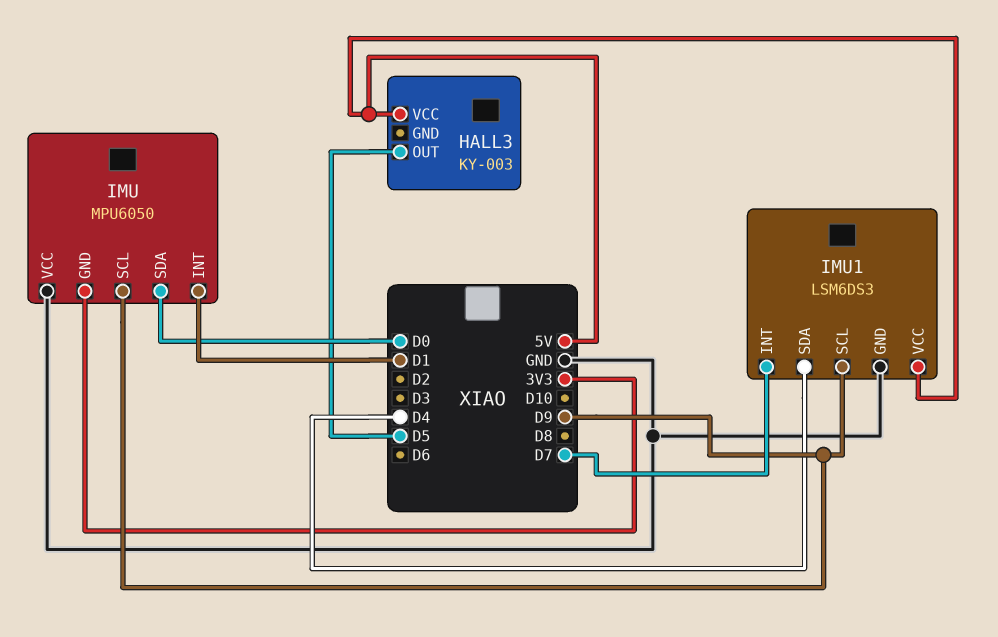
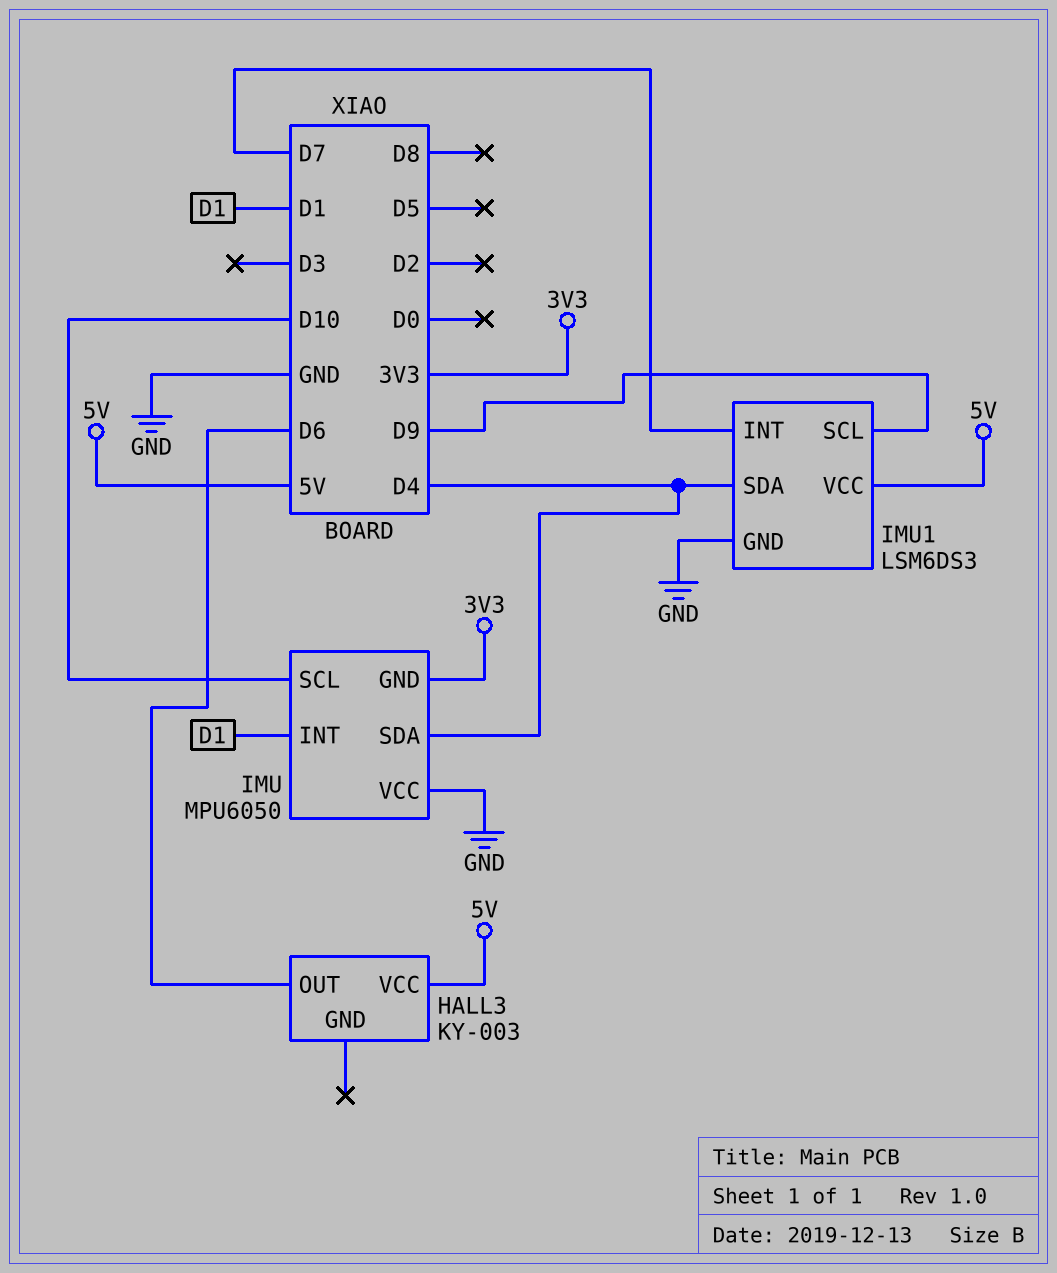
HALL3 pin OUT: D5 -> D6
IMU pin SCL: D9 -> D10
IMU pin SDA: D0 -> D4

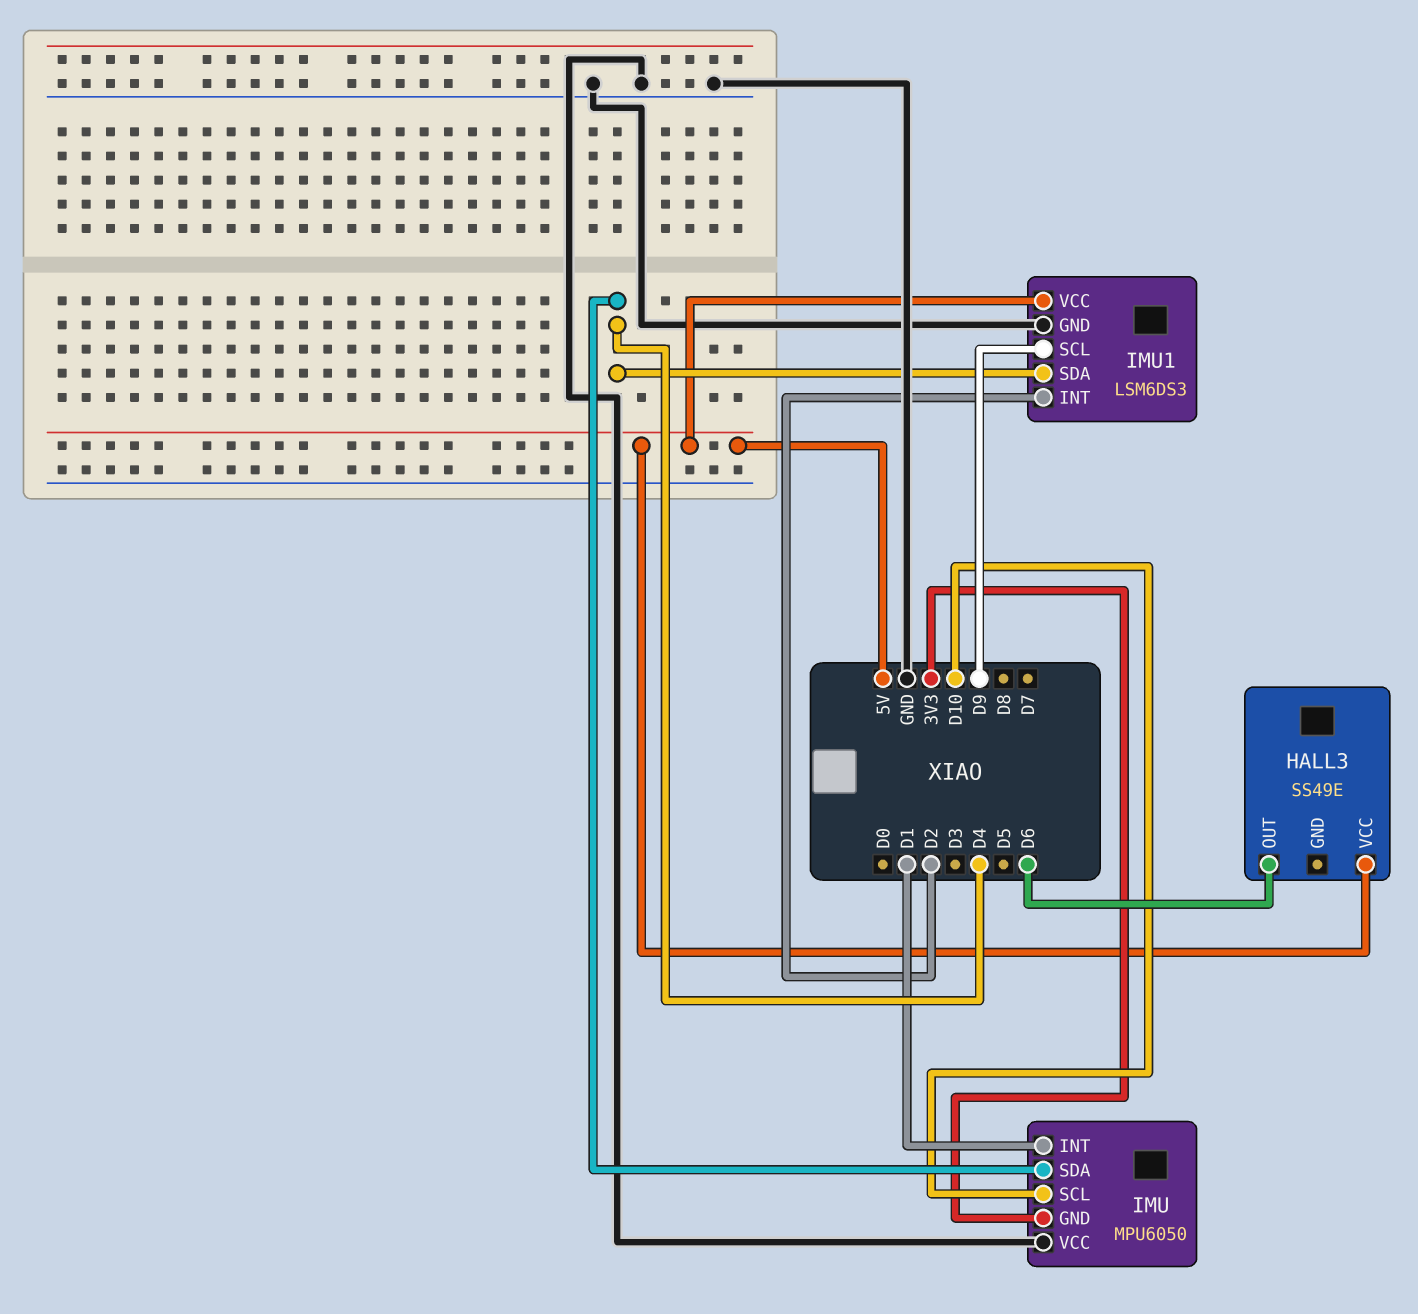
HALL3: KY-003 -> SS49E
IMU1 pin INT: D7 -> D2

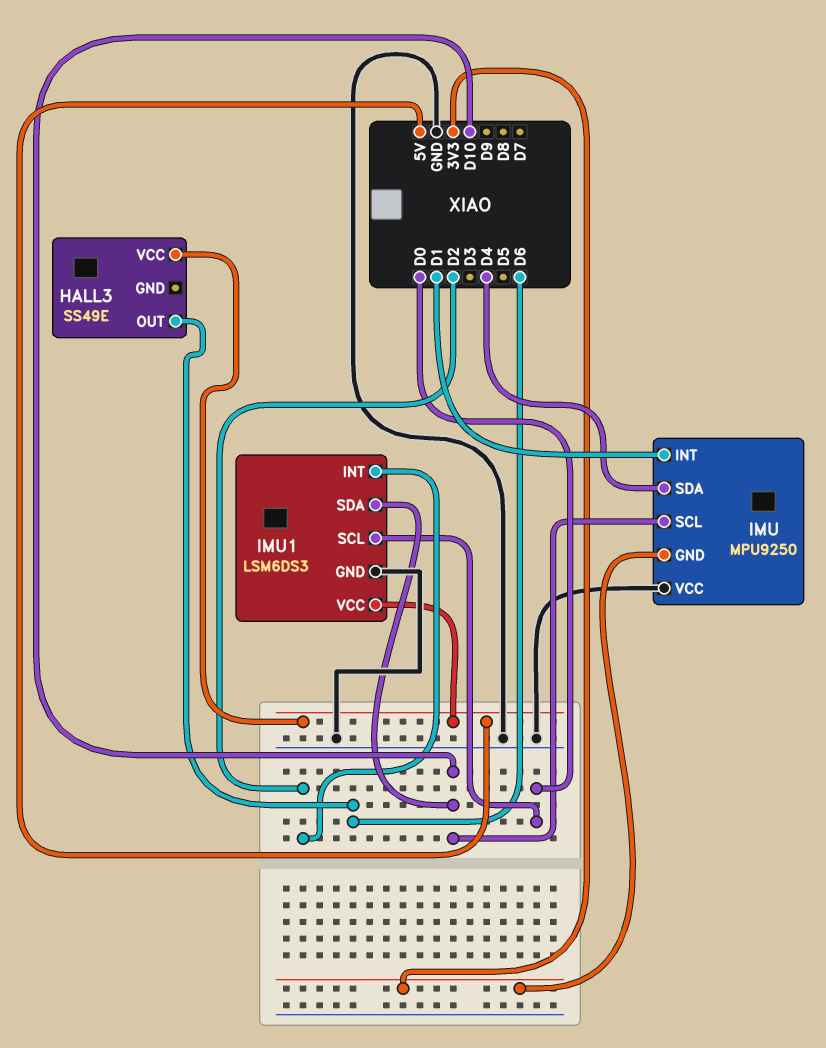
IMU: MPU6050 -> MPU9250
IMU1 pin SCL: D9 -> D0
IMU1 pin SDA: D4 -> D10

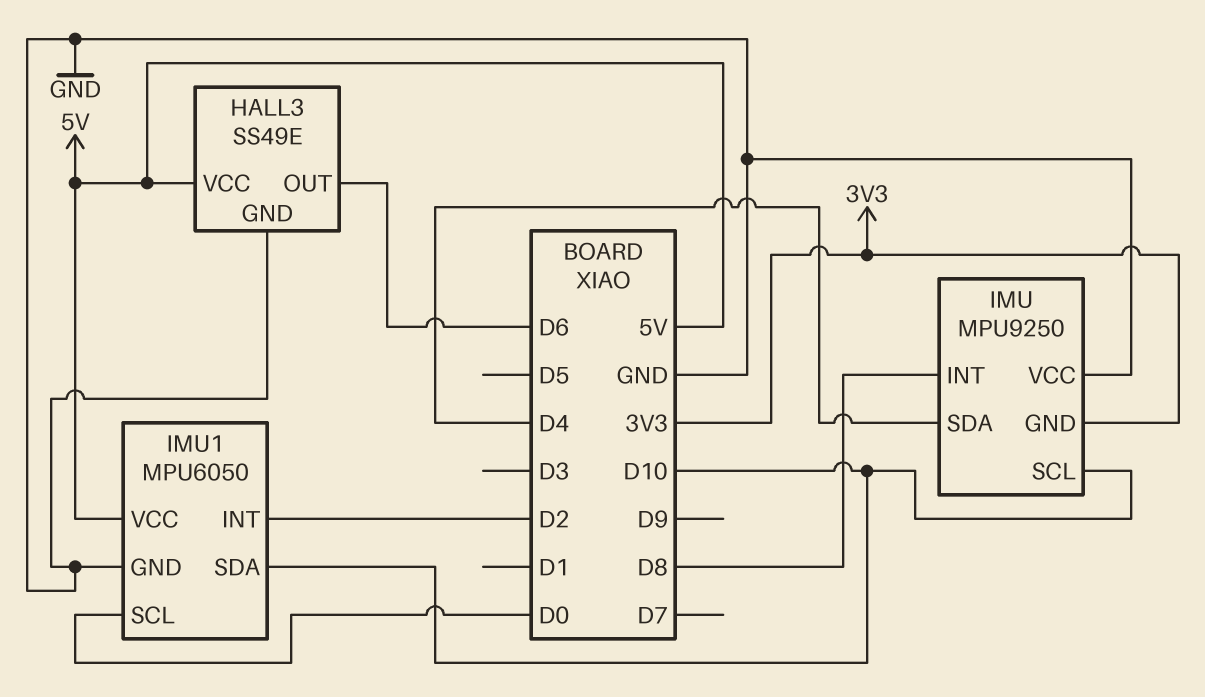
HALL3 pin GND: none -> GND
IMU pin INT: D1 -> D8
IMU1: LSM6DS3 -> MPU6050

